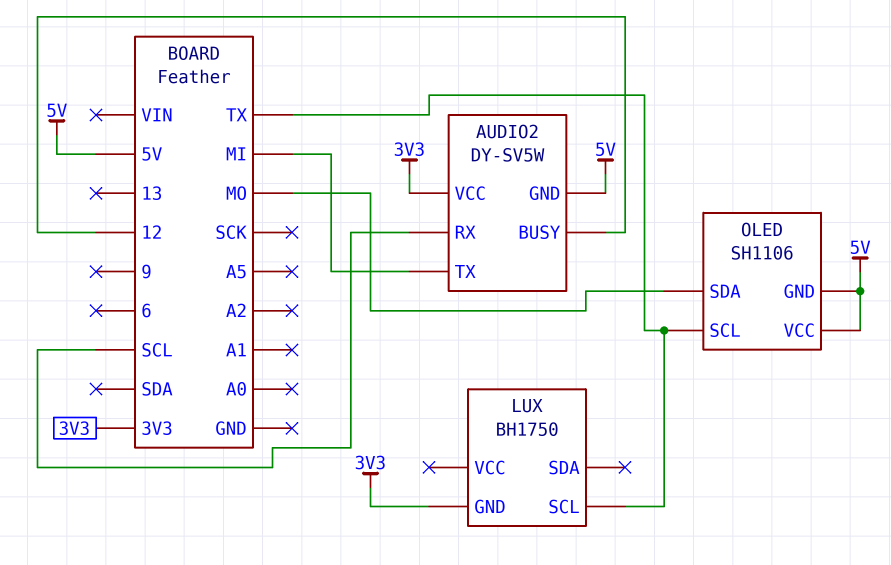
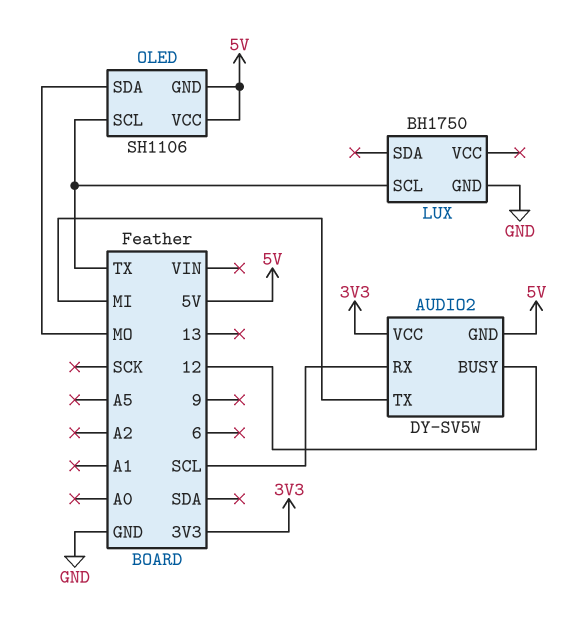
LUX pin GND: 3V3 -> GND

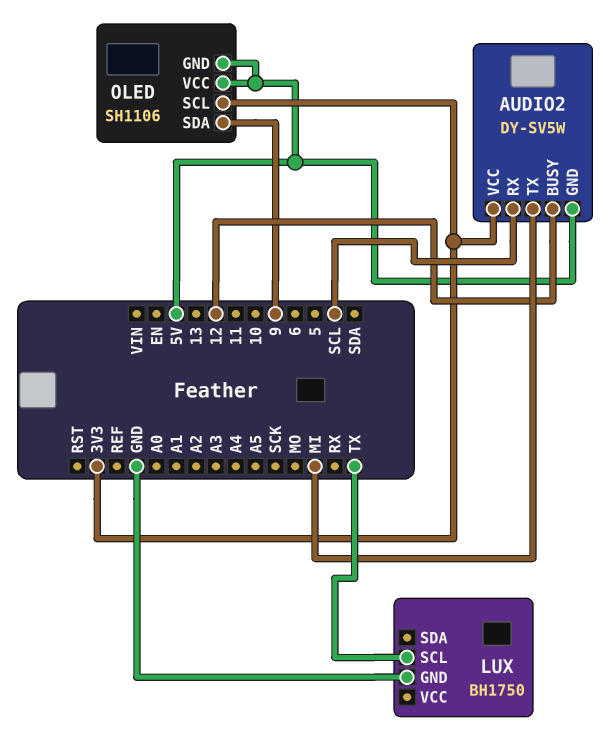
OLED pin SCL: TX -> 3V3
OLED pin SDA: MO -> 9

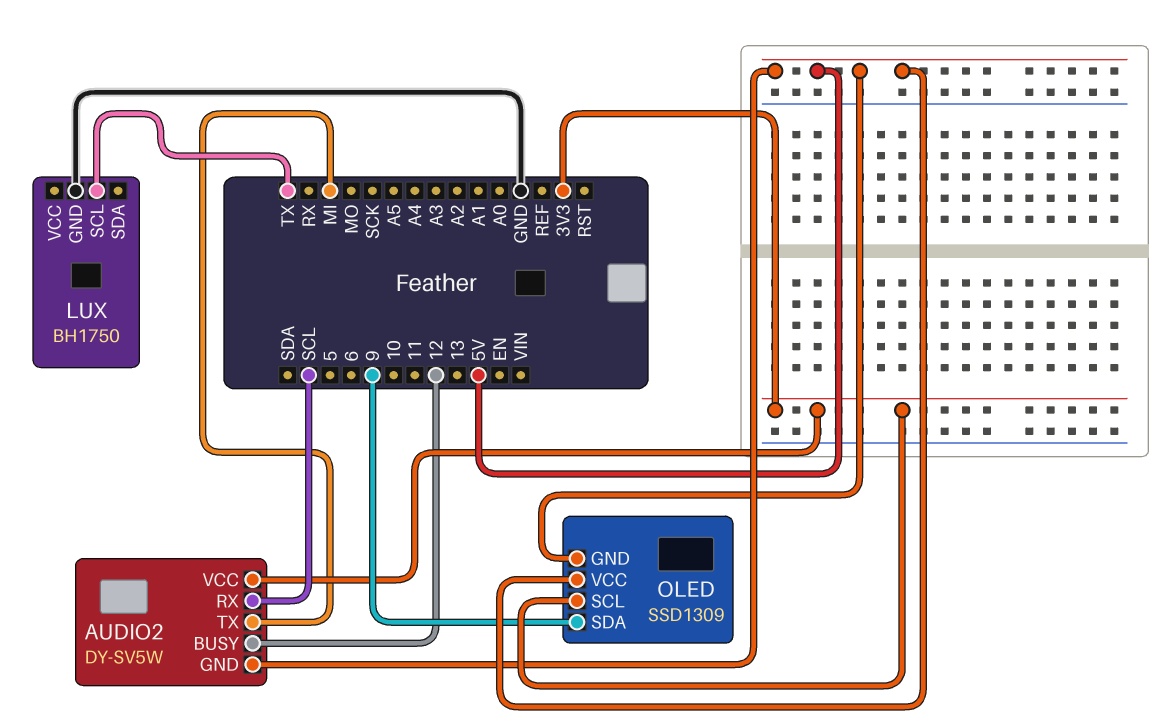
OLED: SH1106 -> SSD1309

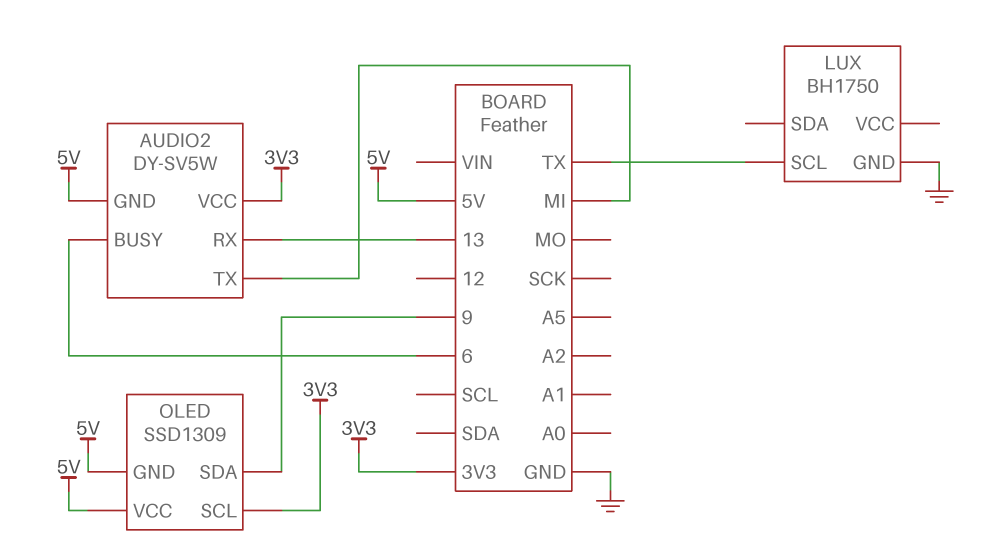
AUDIO2 pin BUSY: 12 -> 6
AUDIO2 pin RX: SCL -> 13

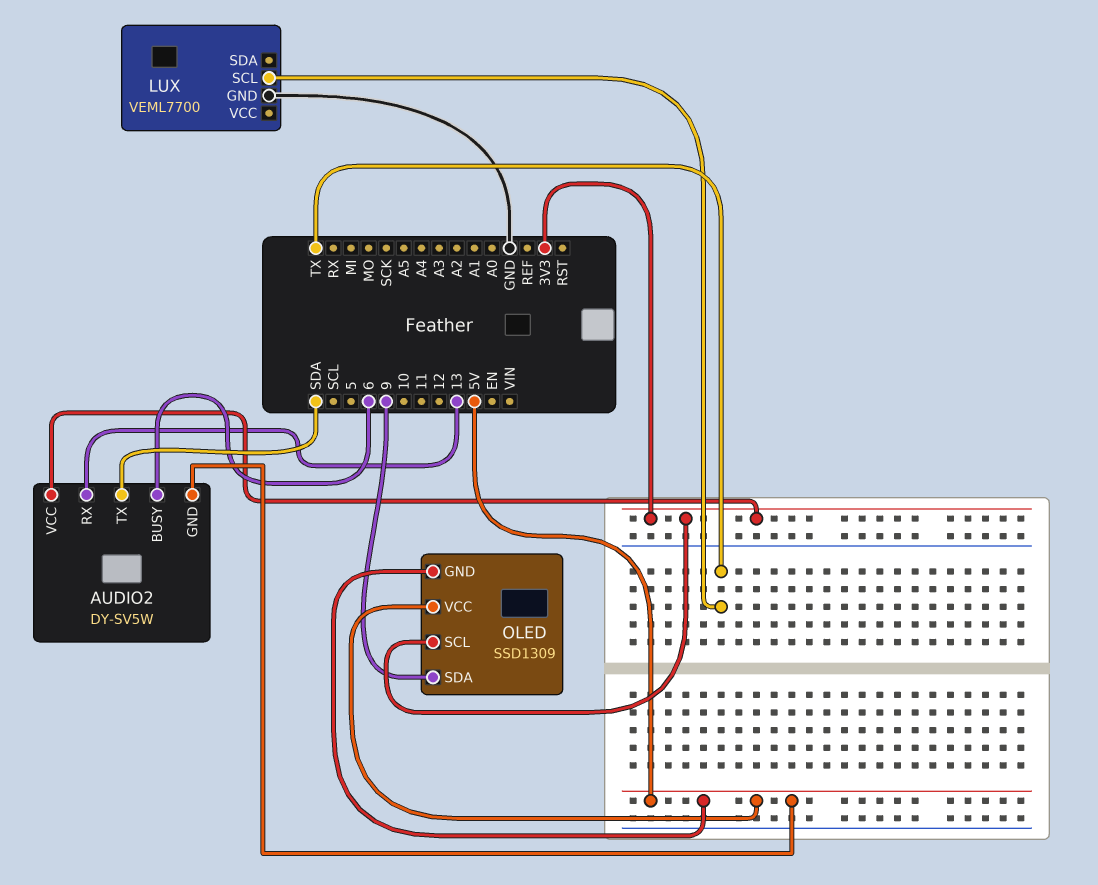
AUDIO2 pin TX: MI -> SDA
LUX: BH1750 -> VEML7700

